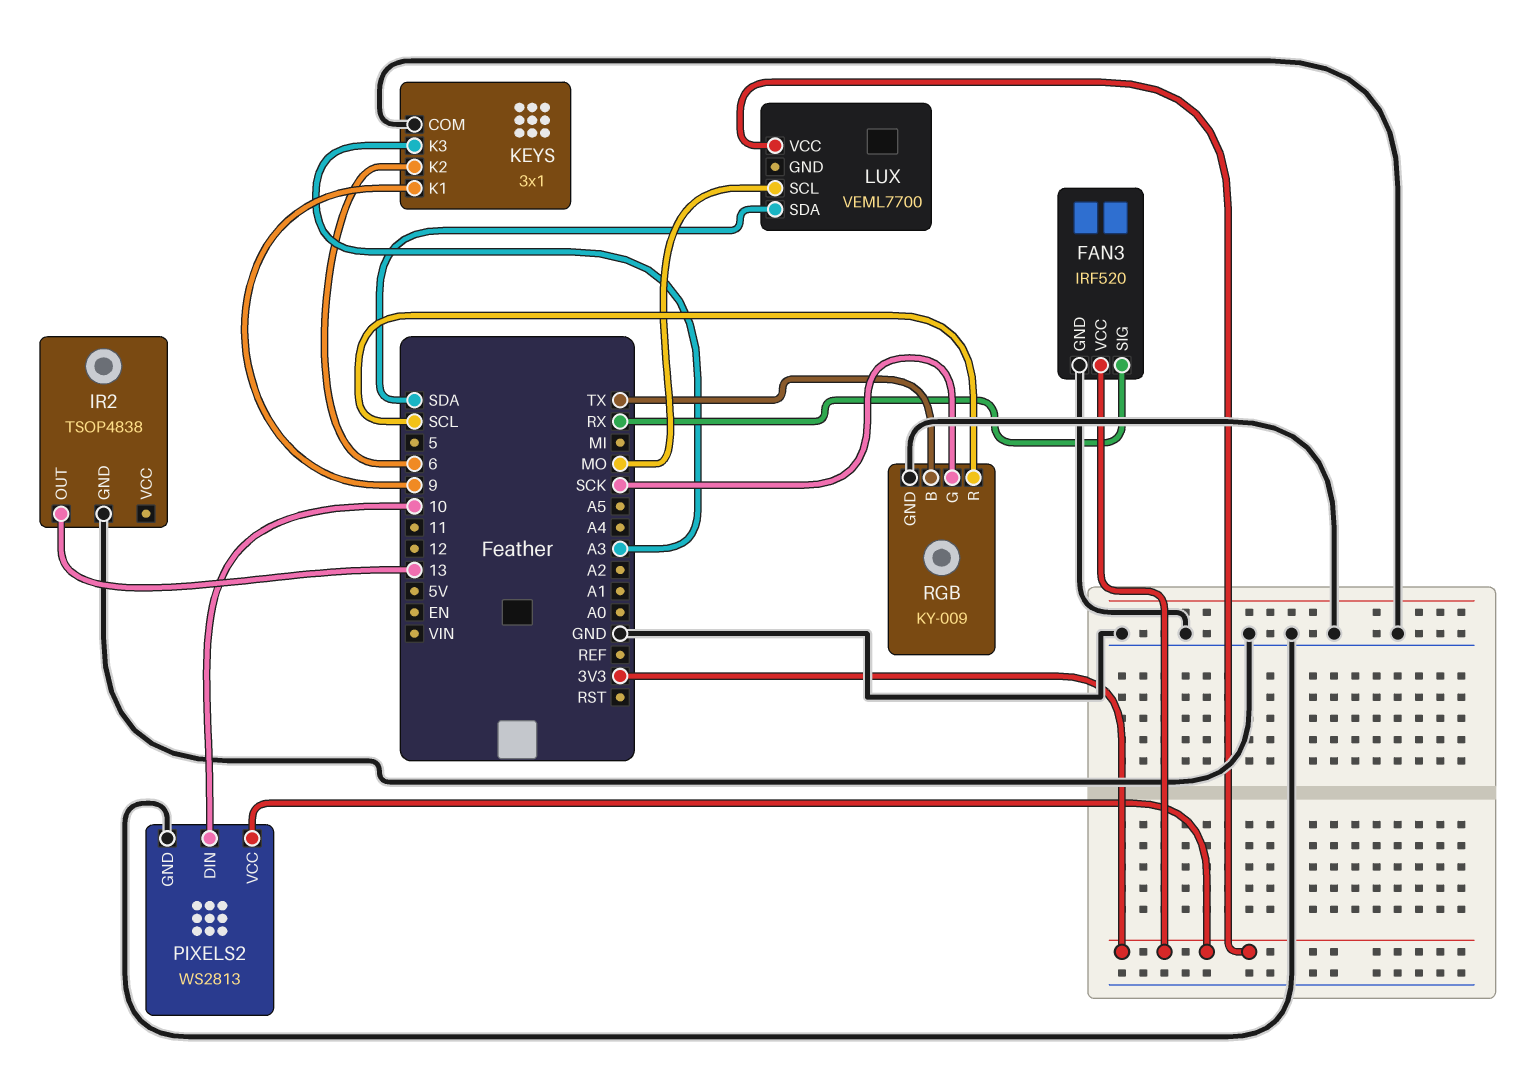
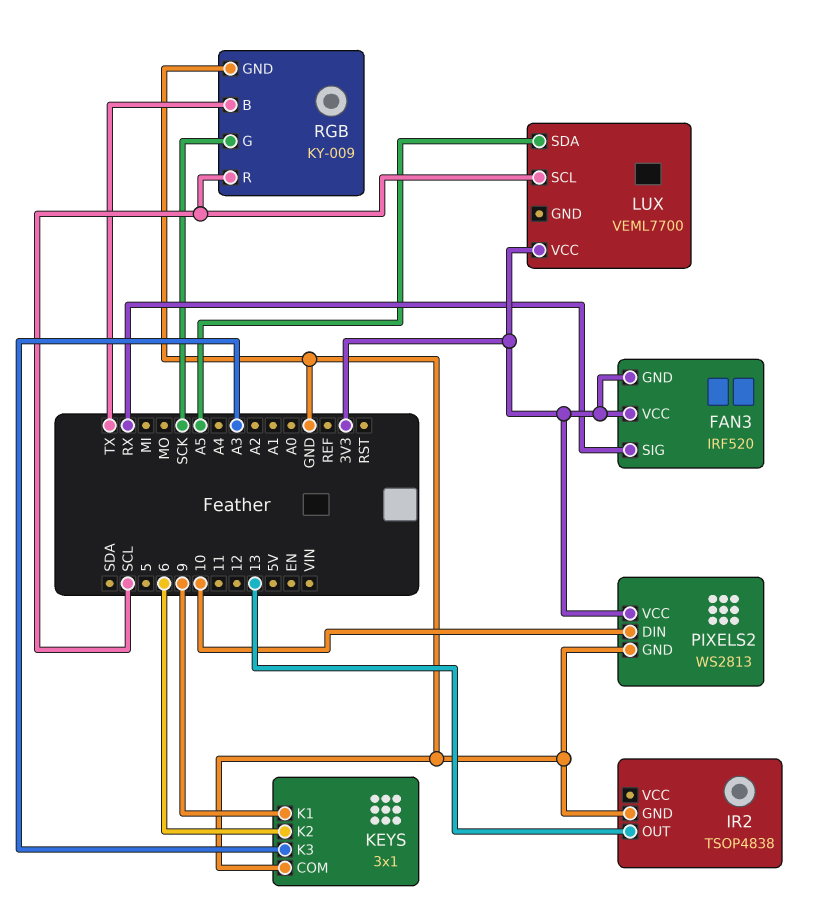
FAN3 pin GND: GND -> 3V3
LUX pin SCL: MO -> SCL
LUX pin SDA: SDA -> A5

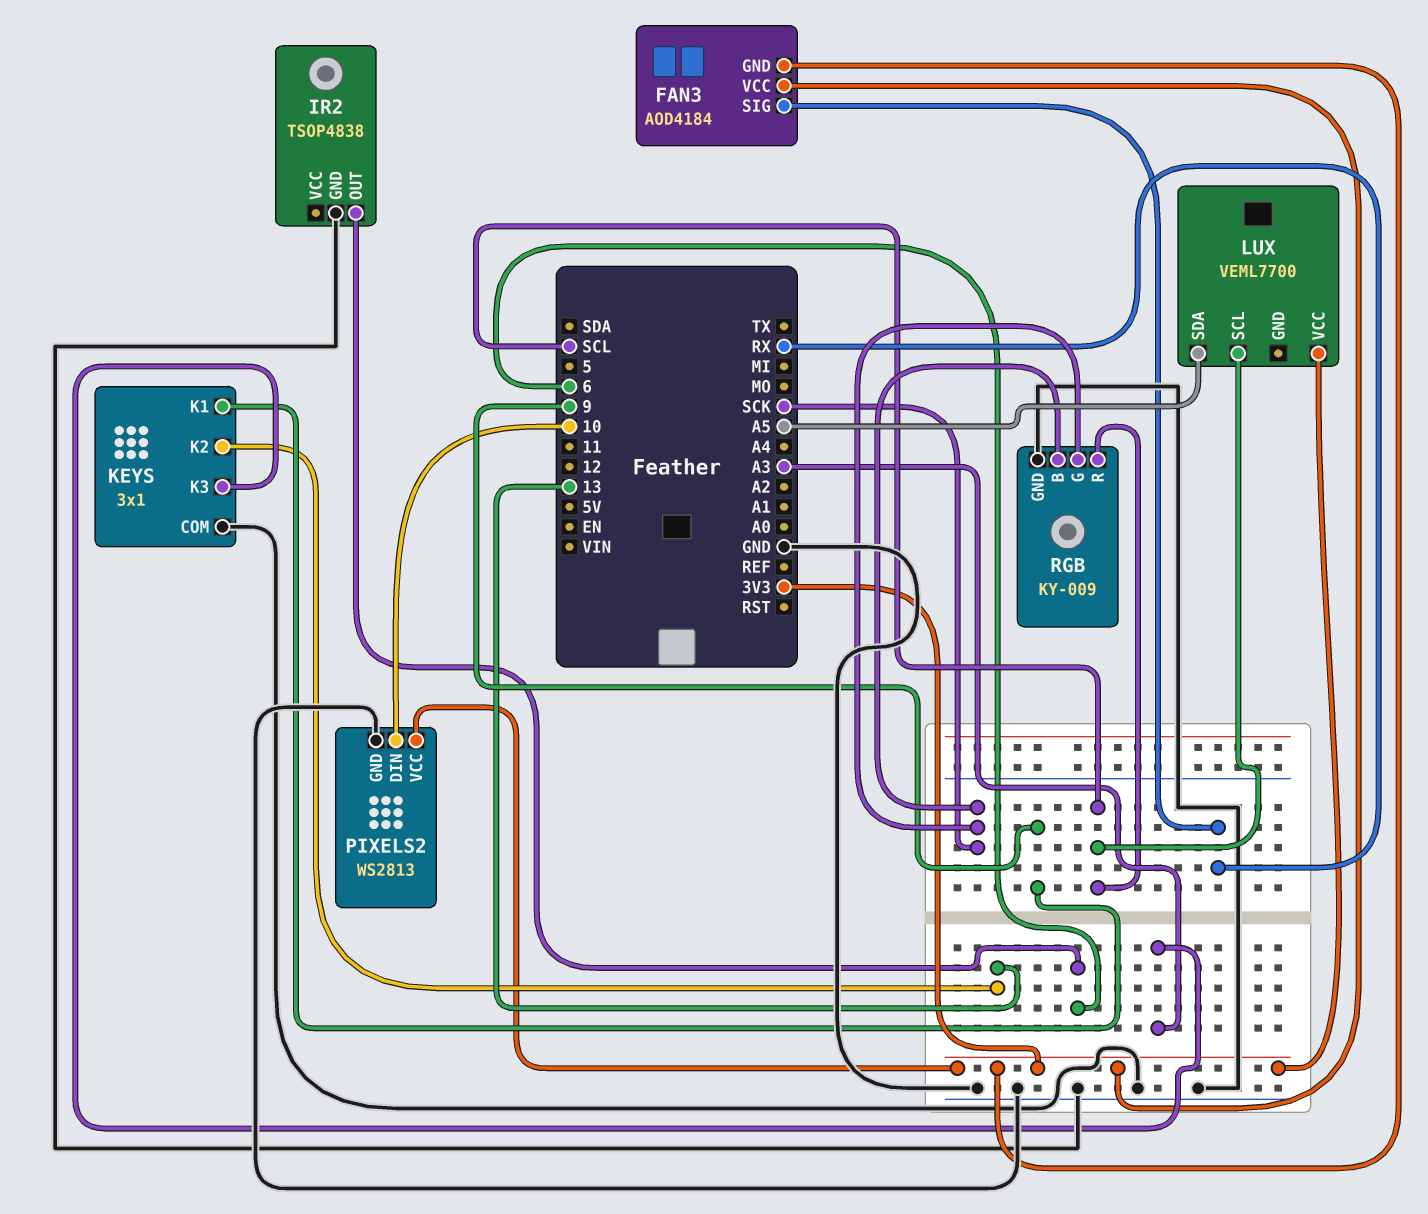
FAN3: IRF520 -> AOD4184
IR2 pin OUT: 13 -> 6
KEYS pin K2: 6 -> 13
RGB pin B: TX -> SCK

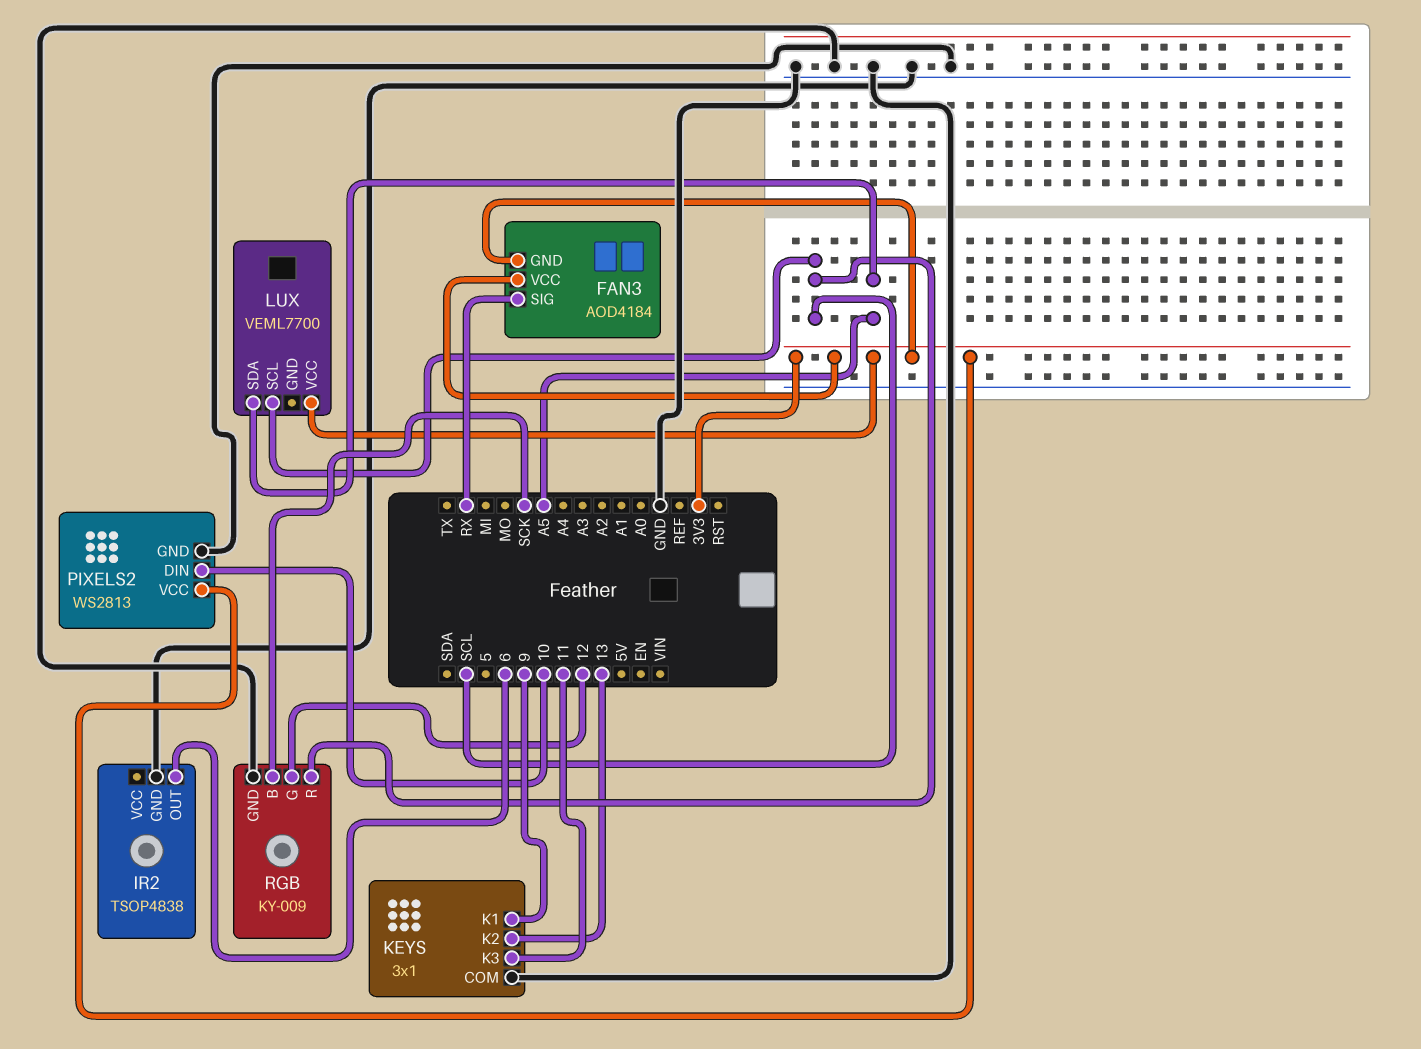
KEYS pin K3: A3 -> 11
RGB pin G: SCK -> 12

